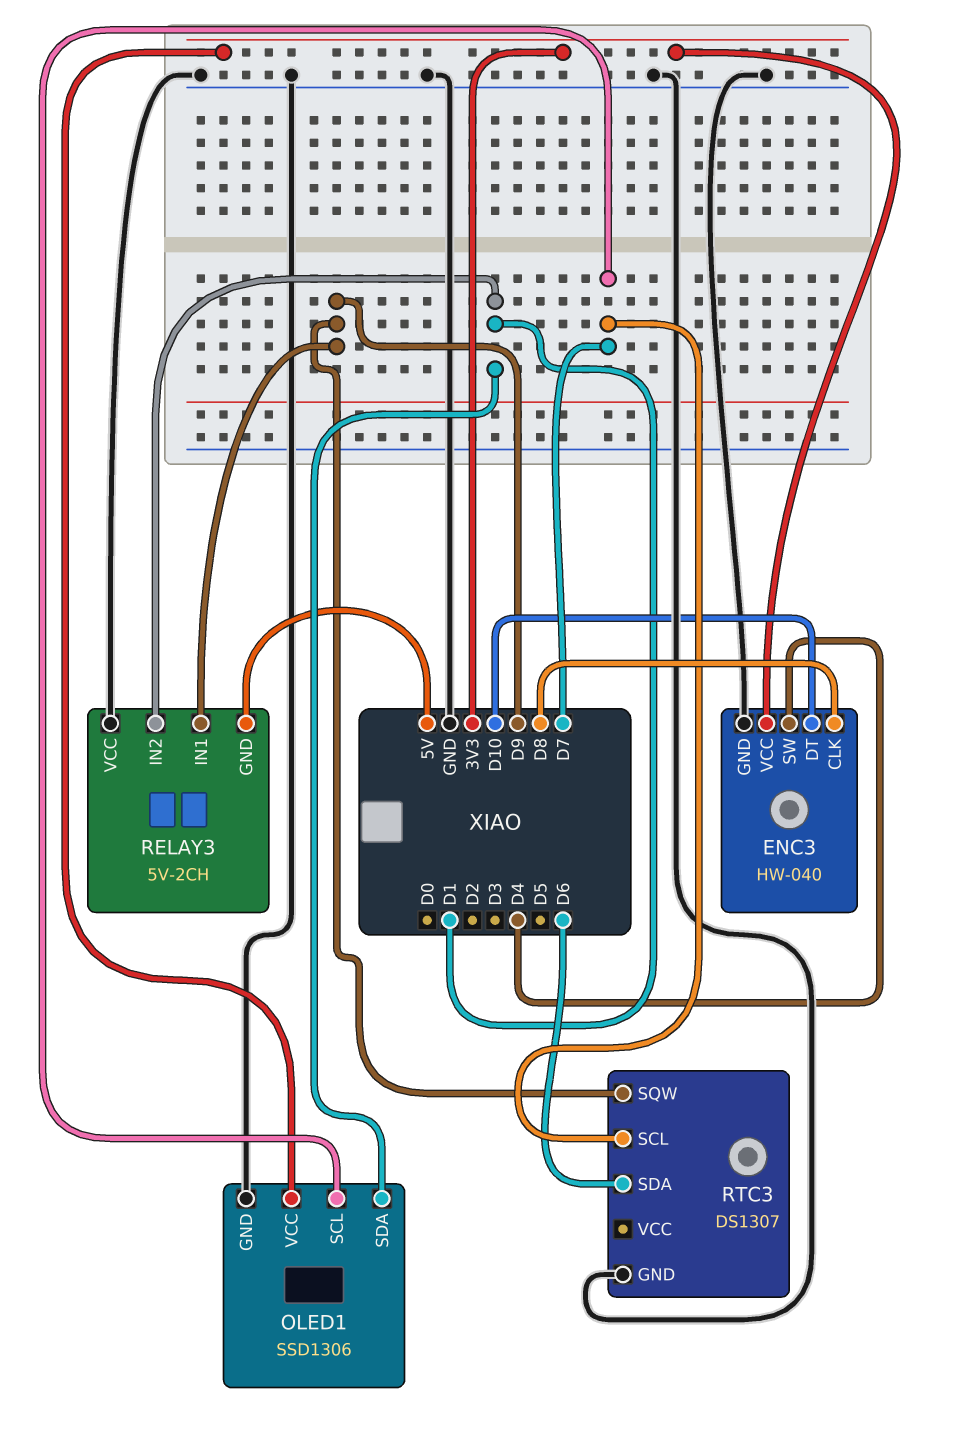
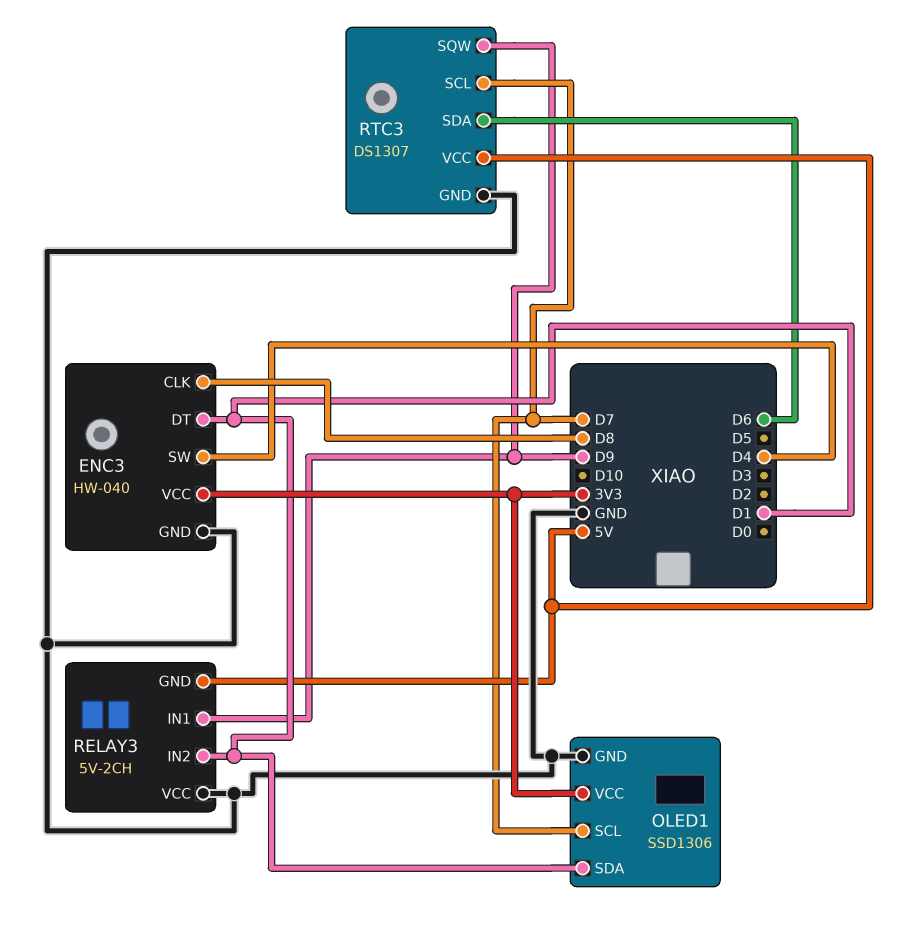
ENC3 pin DT: D10 -> D1
RTC3 pin VCC: none -> 5V

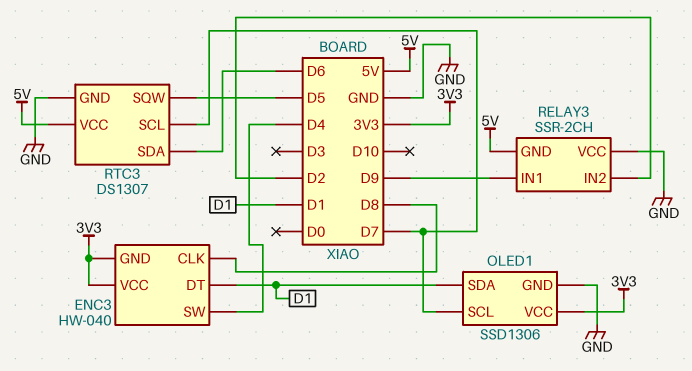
ENC3 pin GND: GND -> 3V3
RELAY3: 5V-2CH -> SSR-2CH
RELAY3 pin IN2: D1 -> D2
RTC3 pin SQW: D9 -> D5

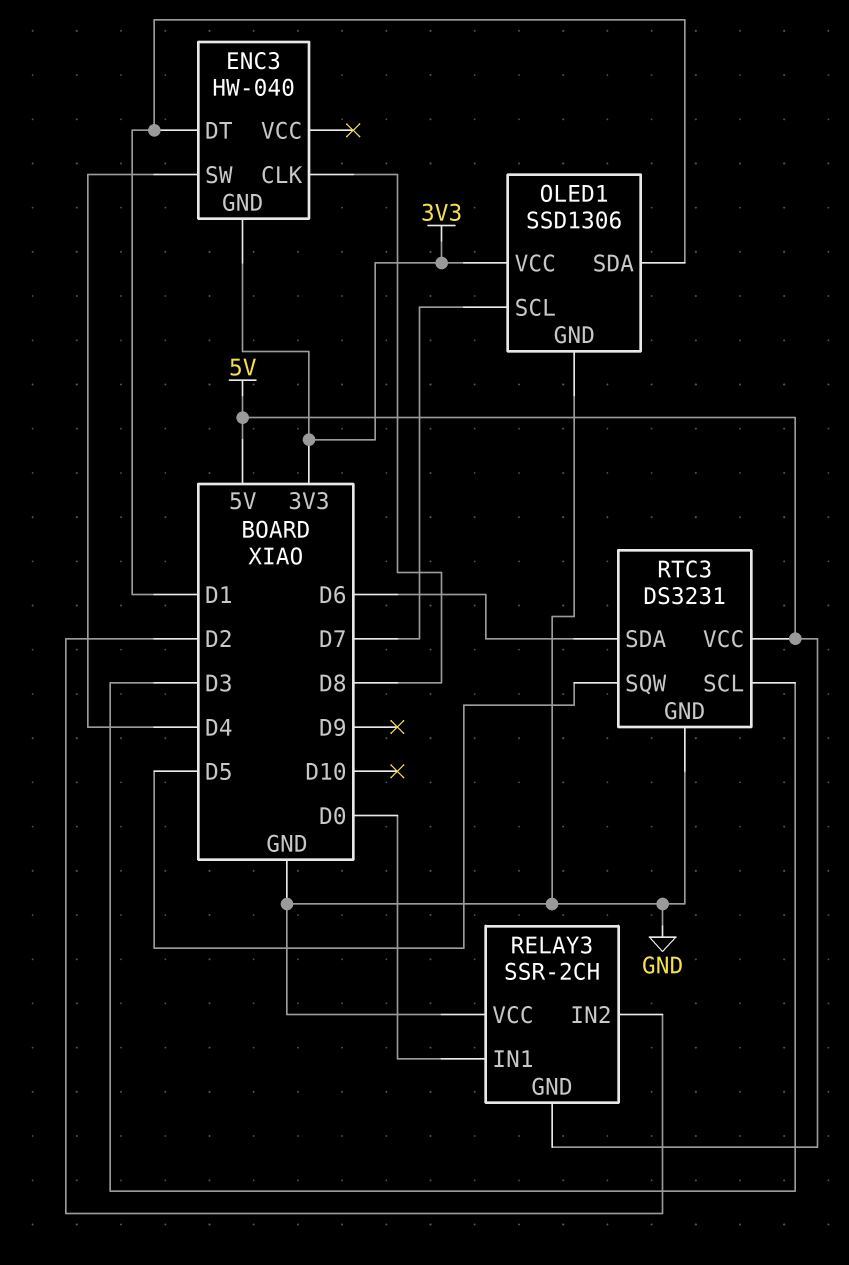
ENC3 pin VCC: 3V3 -> none
RELAY3 pin IN1: D9 -> D0
RTC3: DS1307 -> DS3231
RTC3 pin SCL: D7 -> D3

